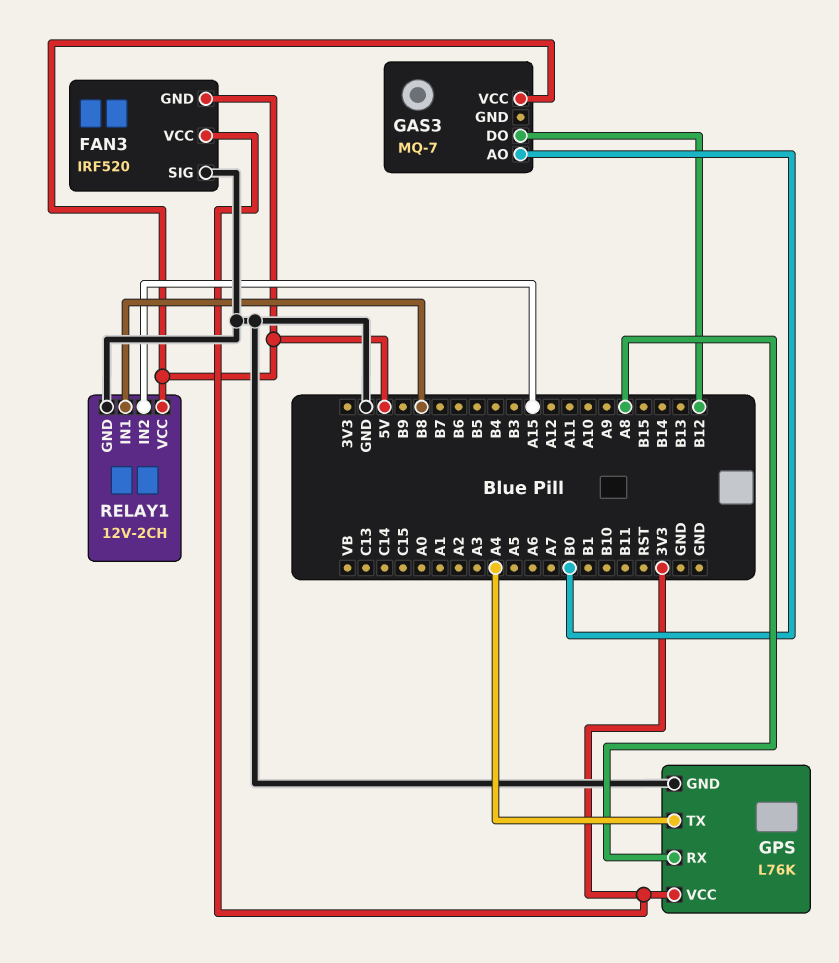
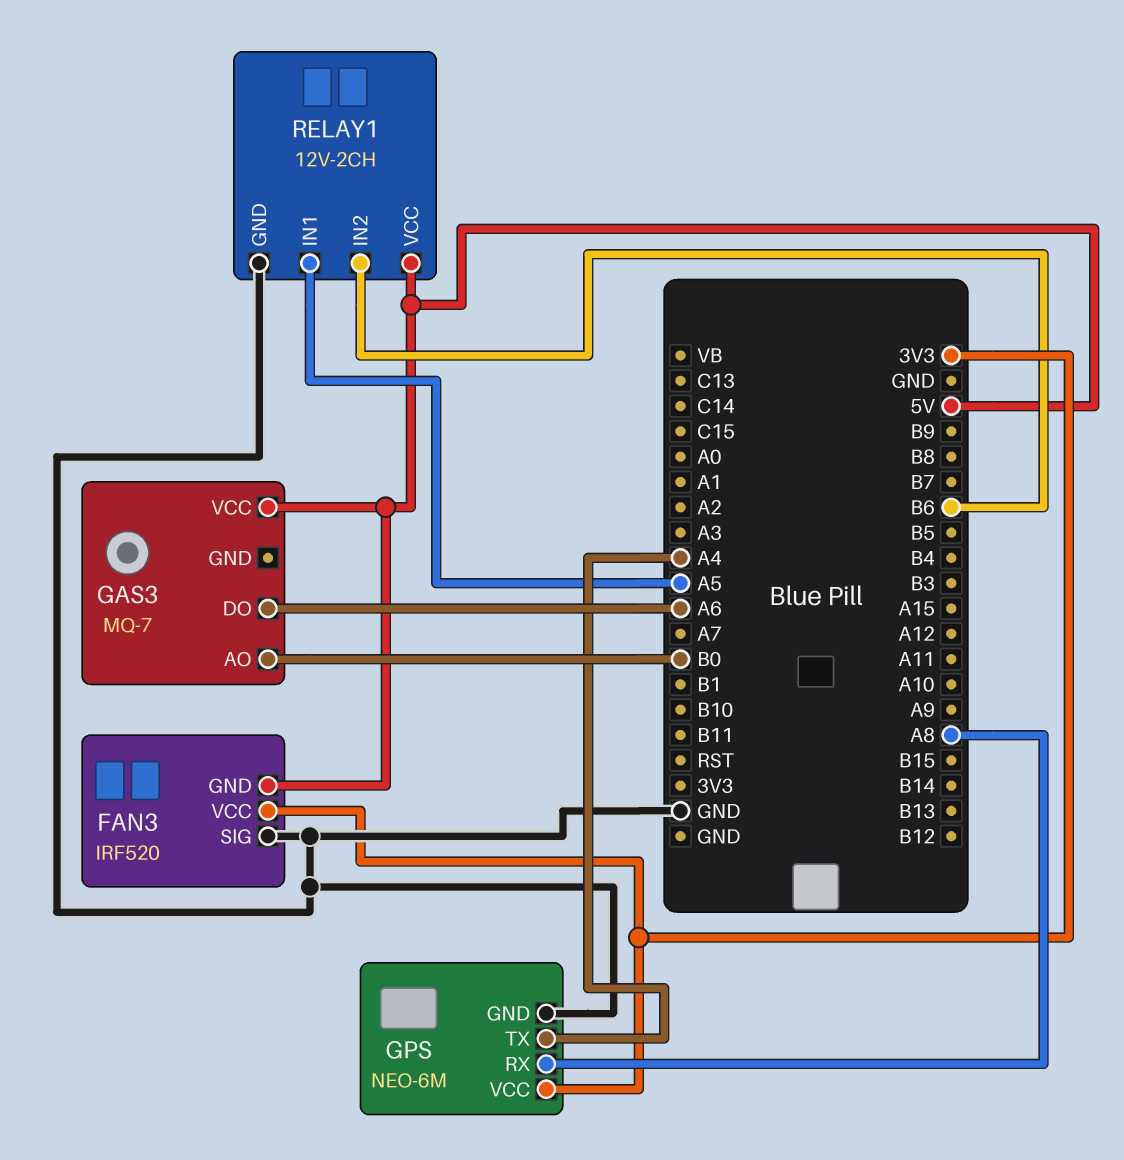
GAS3 pin DO: B12 -> A6
GPS: L76K -> NEO-6M
RELAY1 pin IN1: B8 -> A5
RELAY1 pin IN2: A15 -> B6

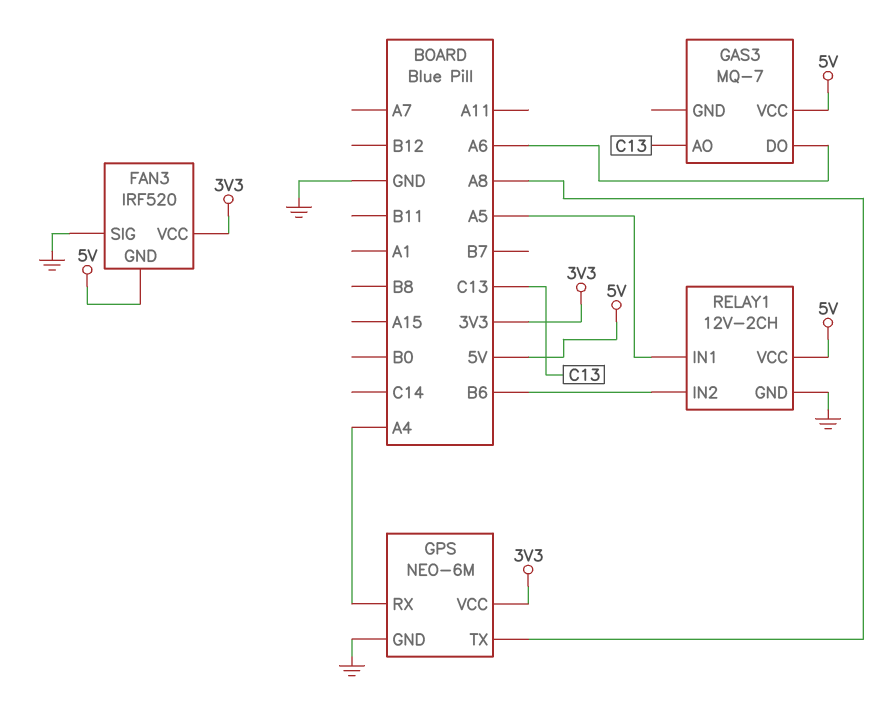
GAS3 pin AO: B0 -> C13
GPS pin RX: A8 -> A4
GPS pin TX: A4 -> A8

